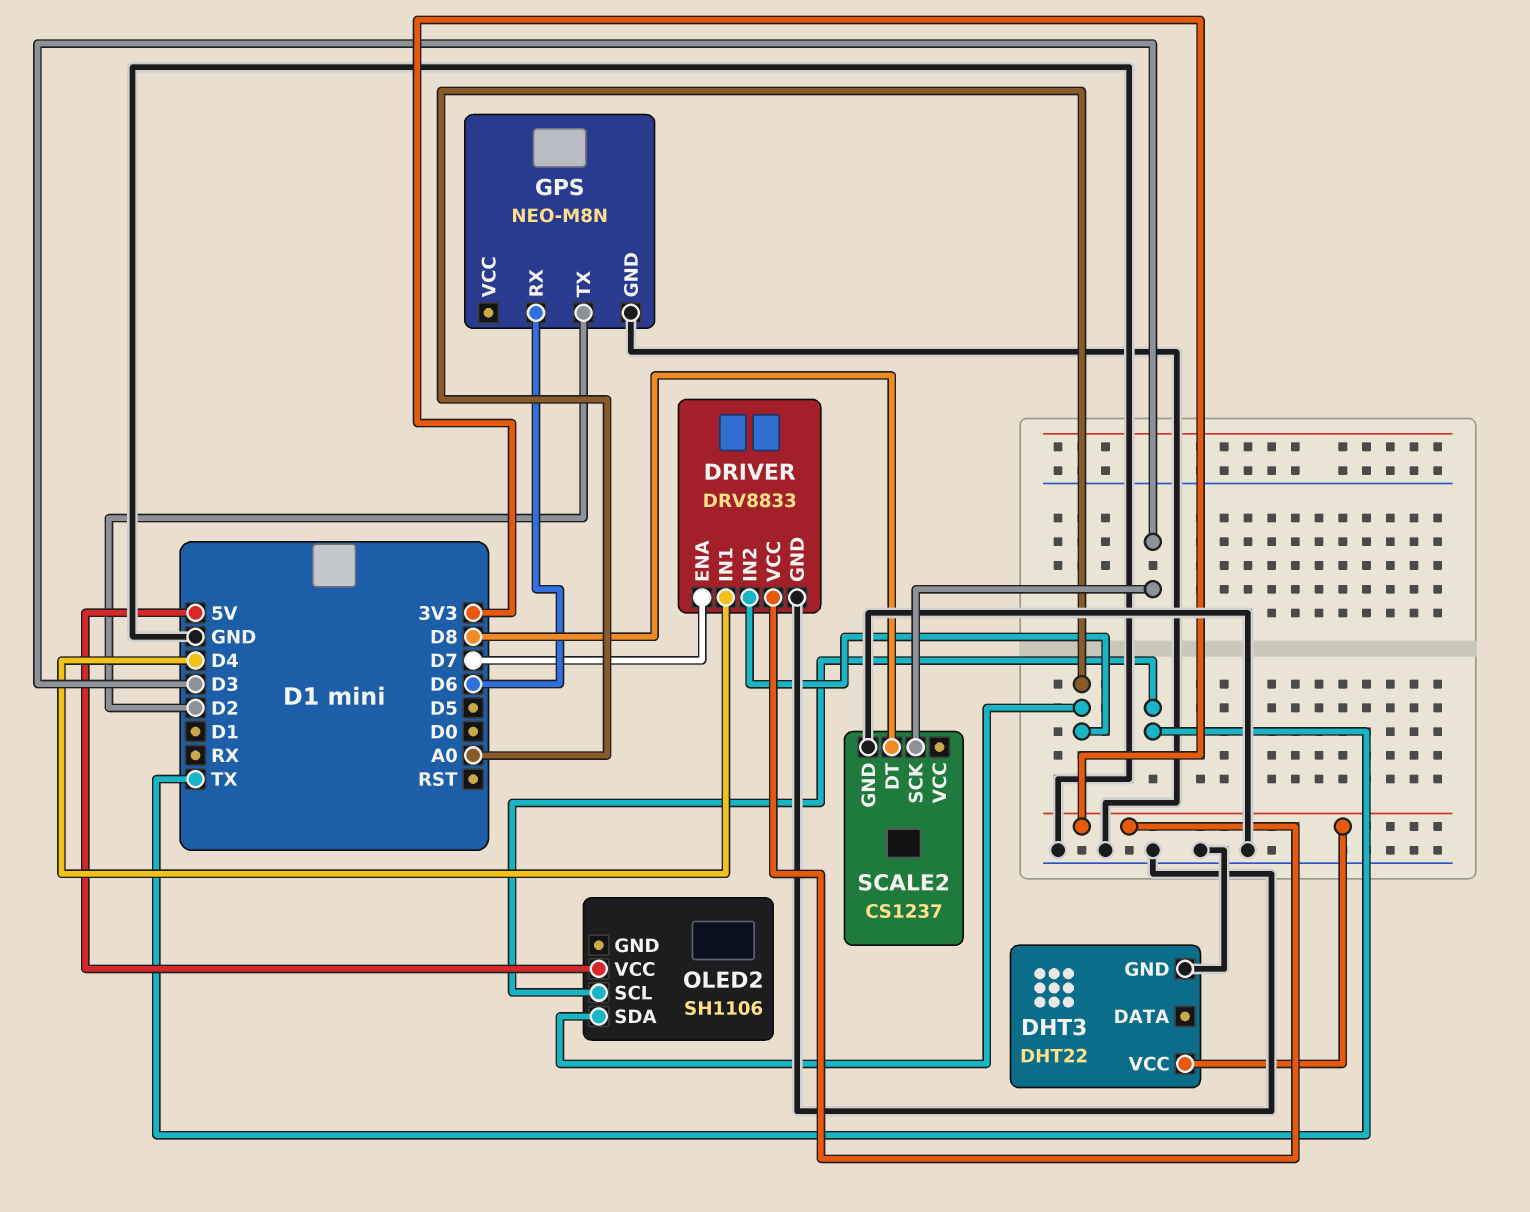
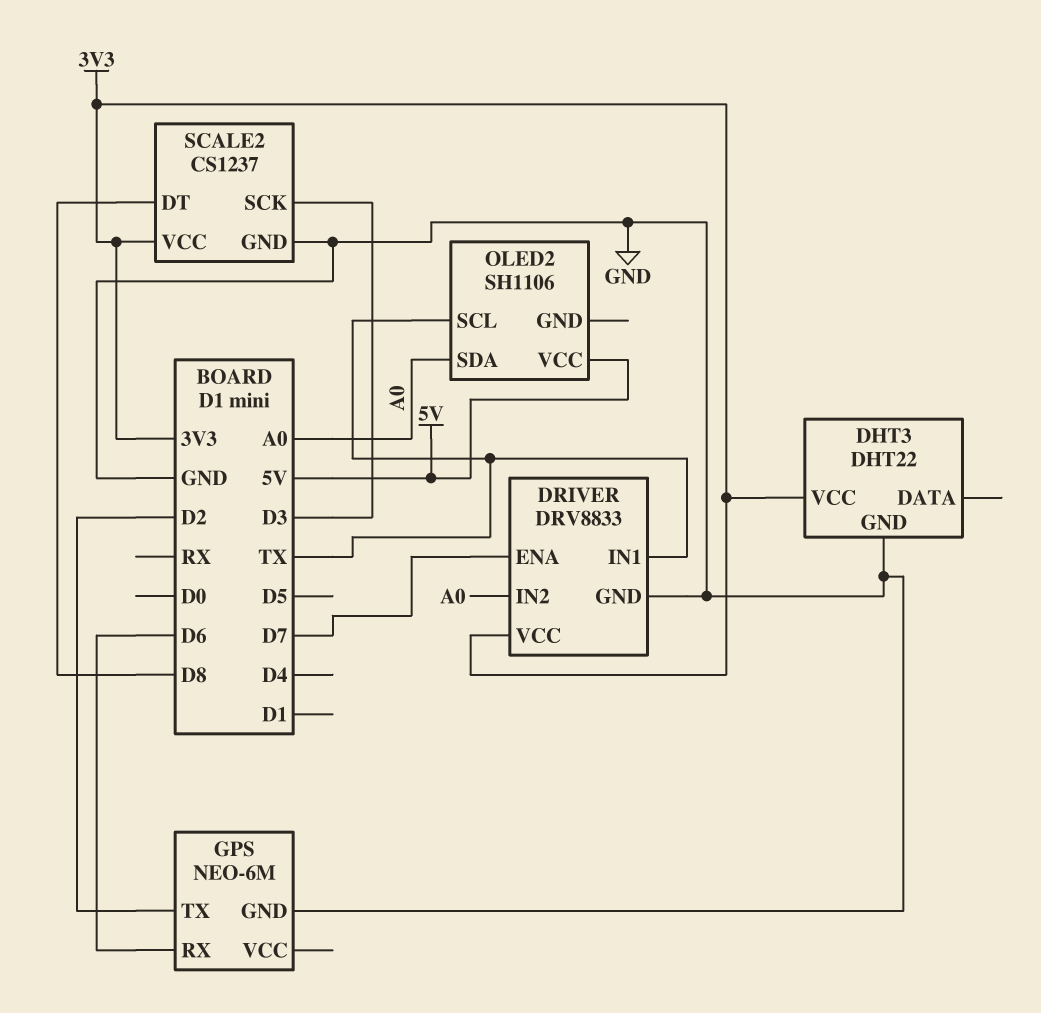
DRIVER pin IN1: D4 -> TX
GPS: NEO-M8N -> NEO-6M
SCALE2 pin VCC: none -> 3V3

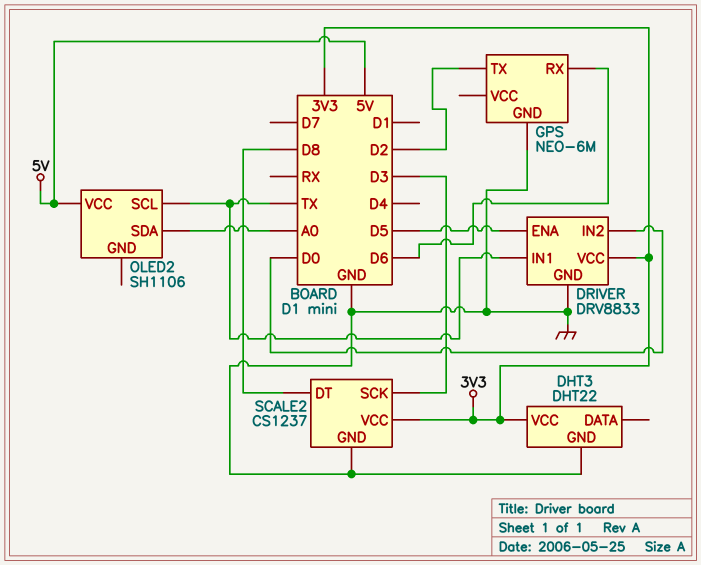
DRIVER pin ENA: D7 -> D5
DRIVER pin IN2: A0 -> D0

